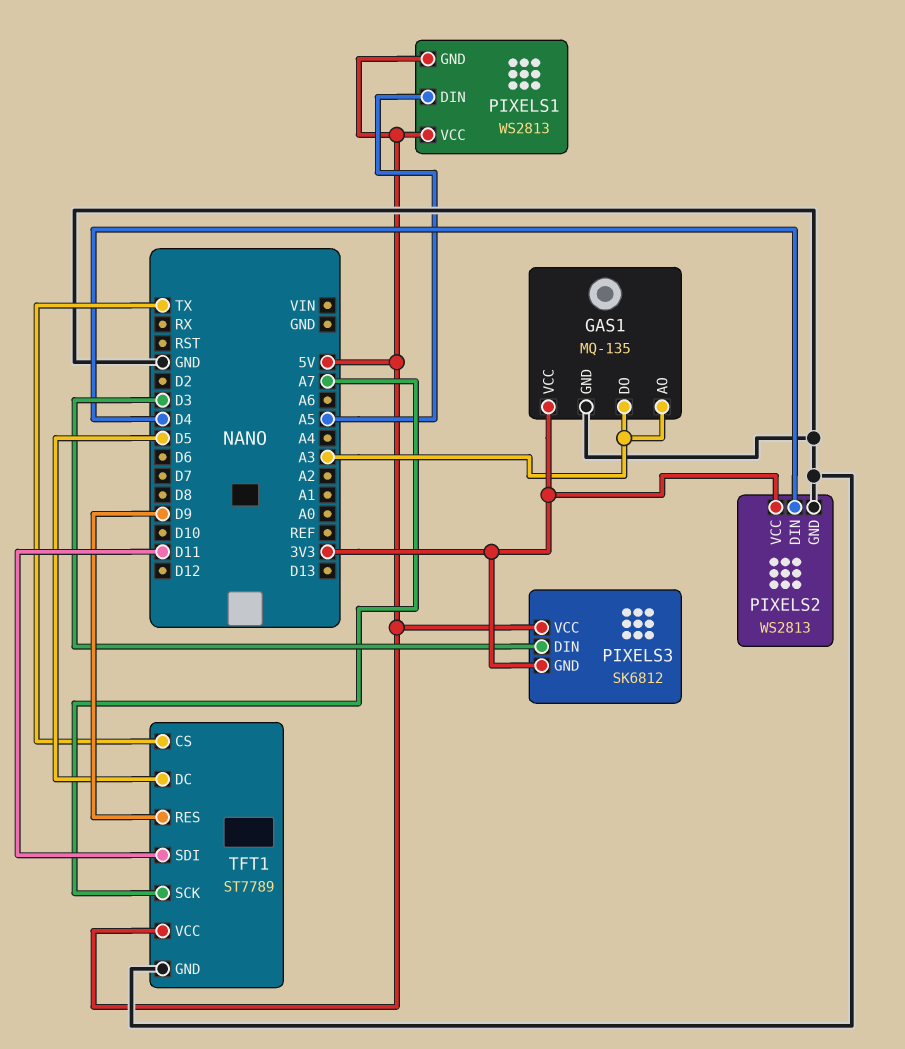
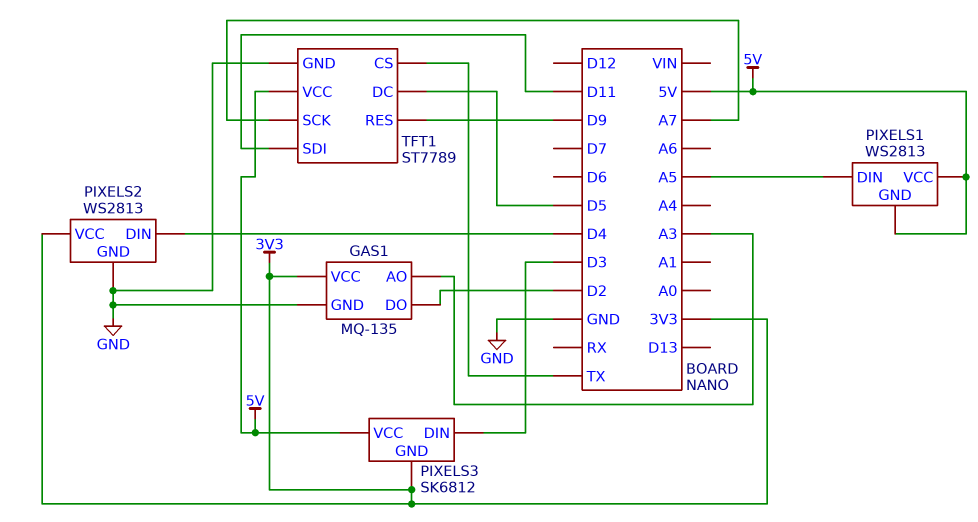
GAS1 pin DO: A3 -> D2

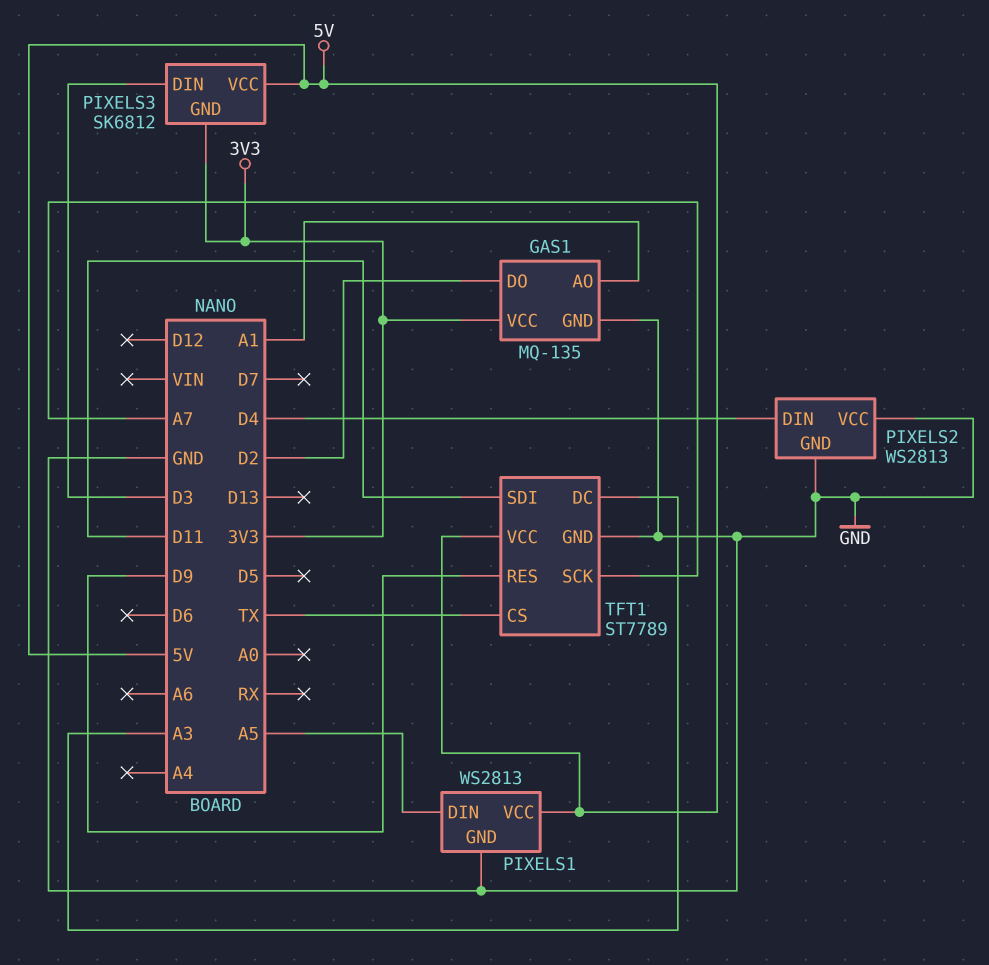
GAS1 pin AO: A3 -> A1
PIXELS1 pin GND: 5V -> GND
PIXELS2 pin VCC: 3V3 -> GND
TFT1 pin DC: D5 -> A3

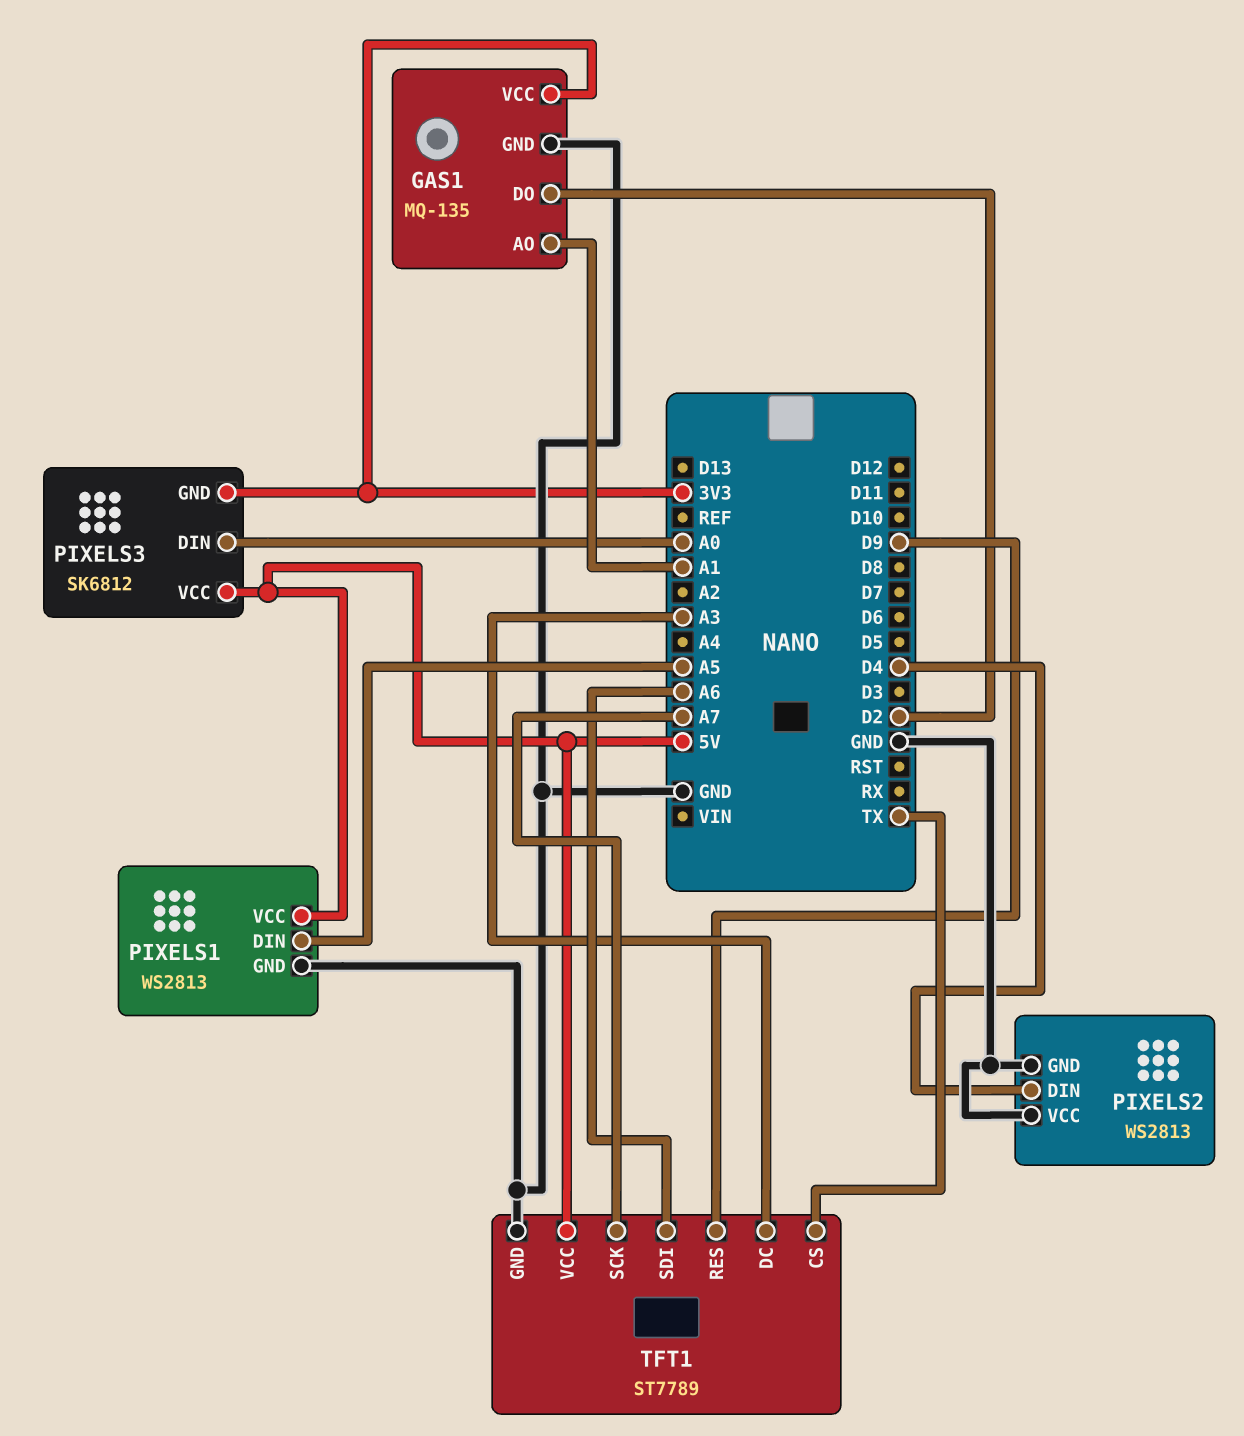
PIXELS3 pin DIN: D3 -> A0
TFT1 pin SDI: D11 -> A6

